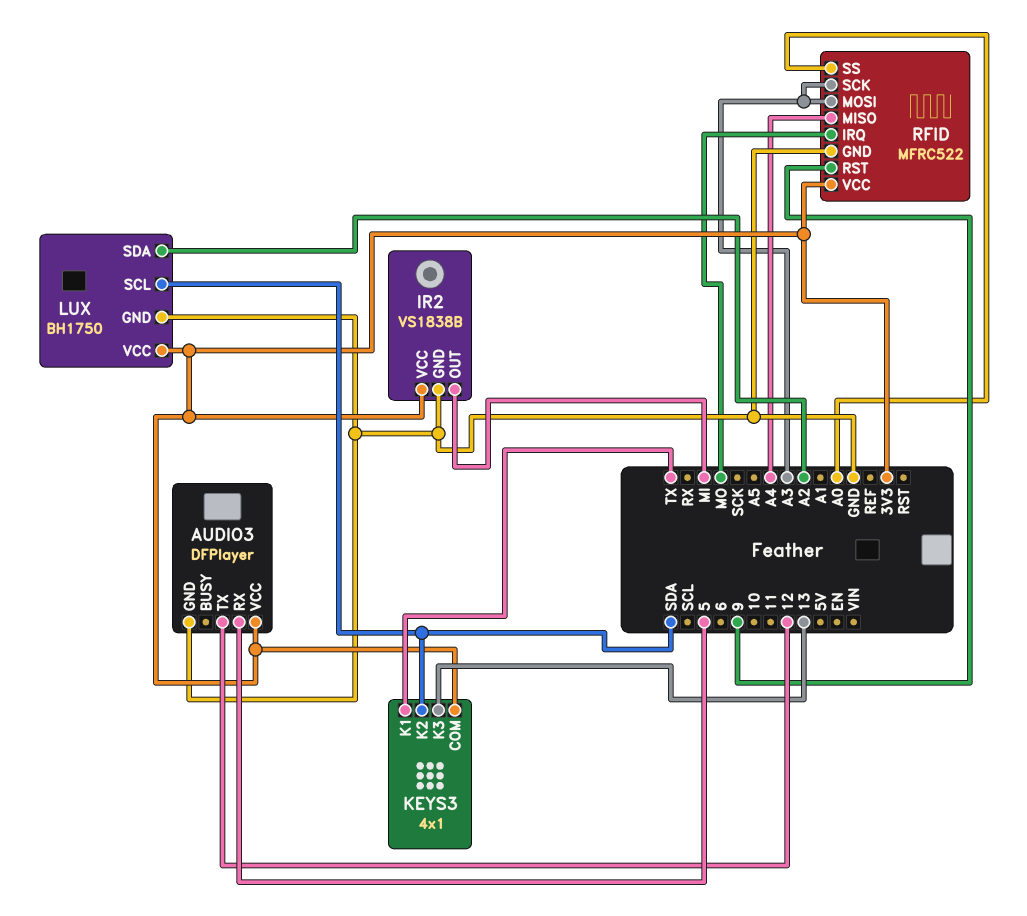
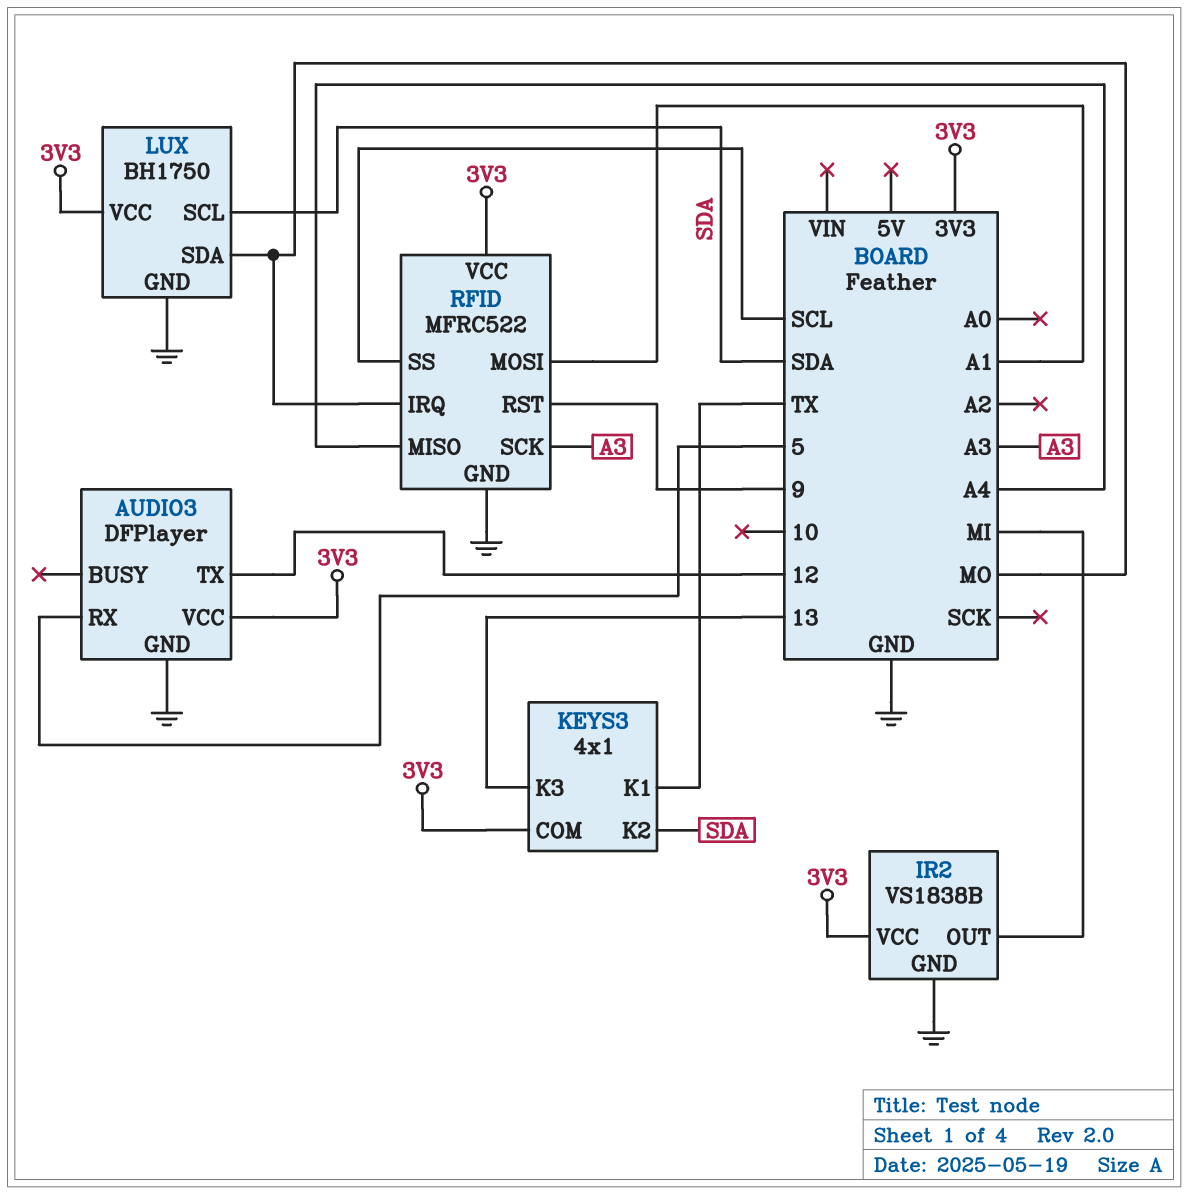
LUX pin SDA: A2 -> MO
RFID pin MOSI: A3 -> A1
RFID pin SS: A0 -> SCL

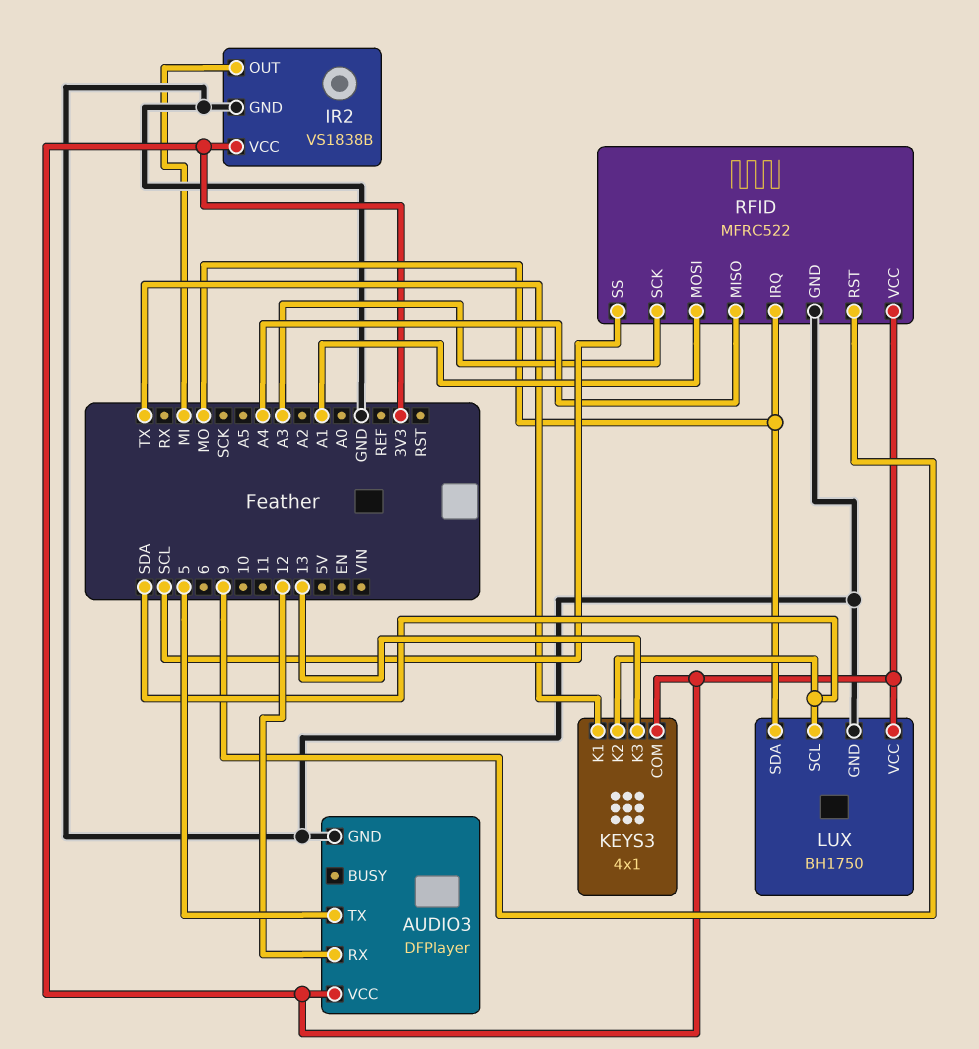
AUDIO3 pin RX: 5 -> 12
AUDIO3 pin TX: 12 -> 5

